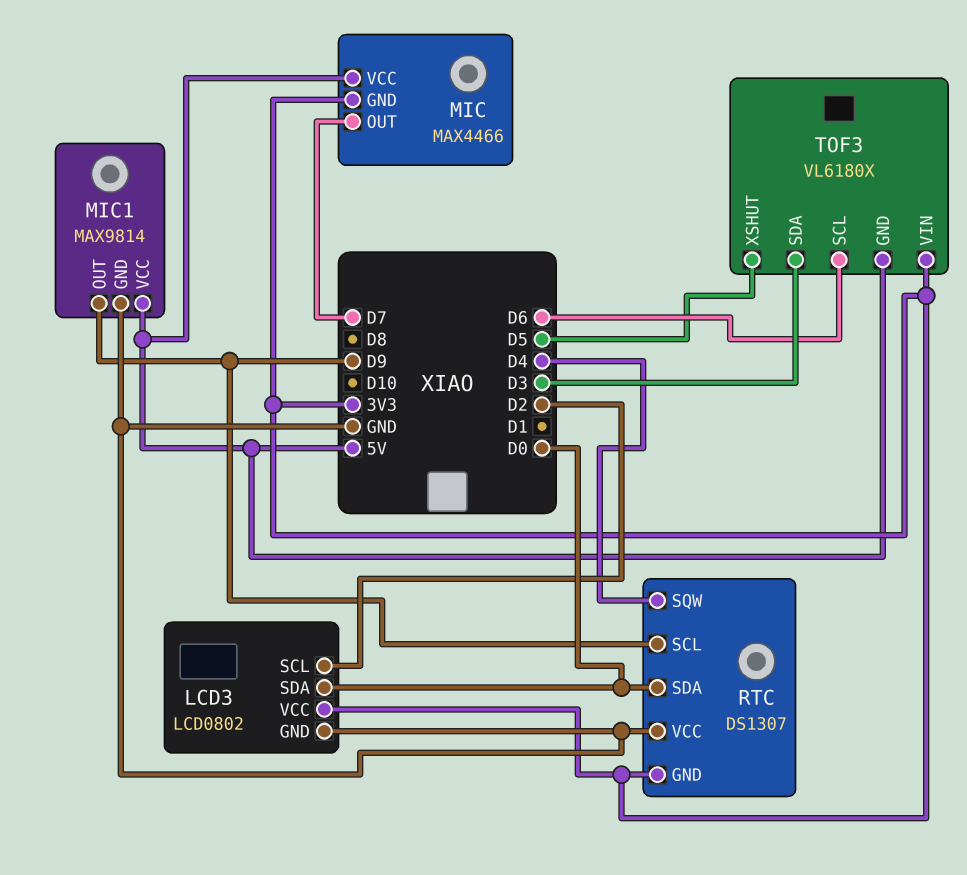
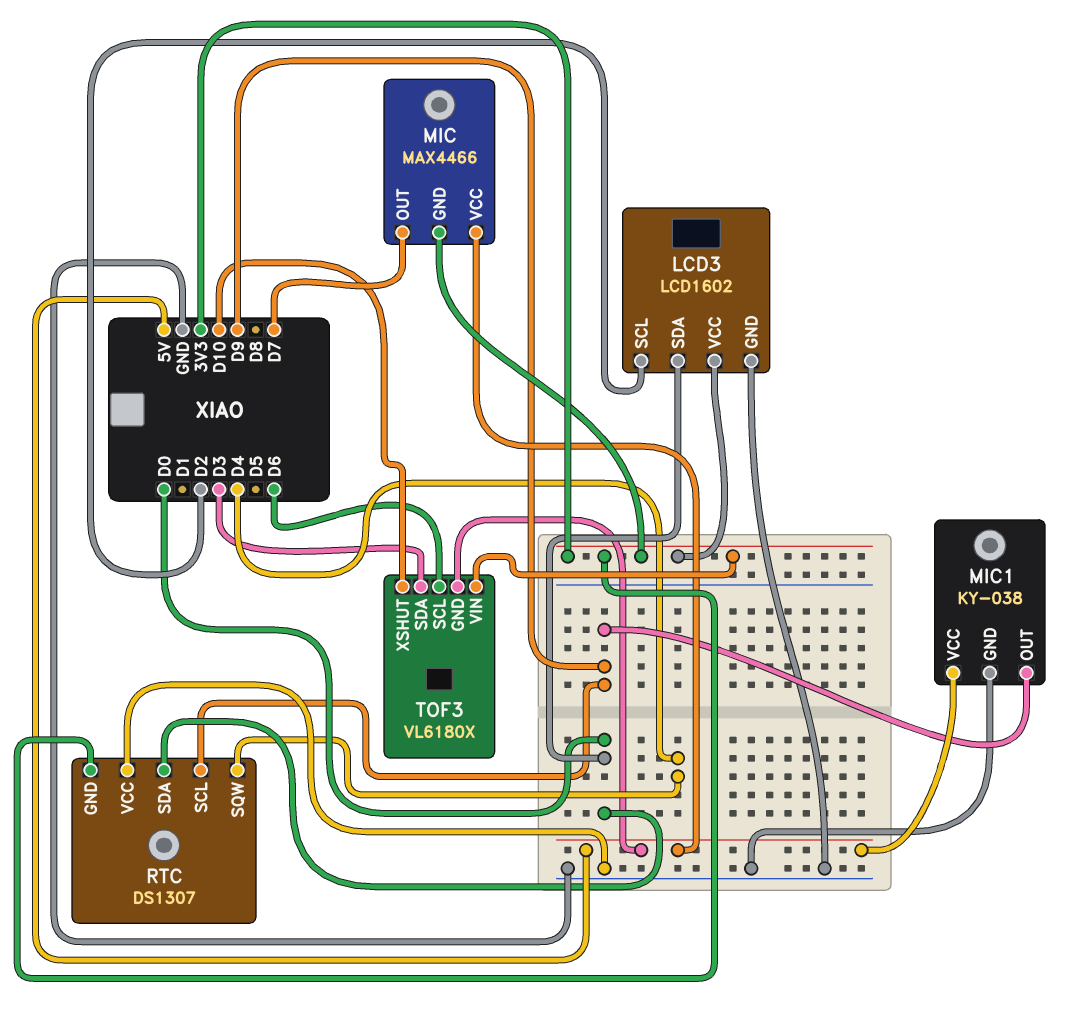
LCD3: LCD0802 -> LCD1602
MIC1: MAX9814 -> KY-038
TOF3 pin XSHUT: D5 -> D10

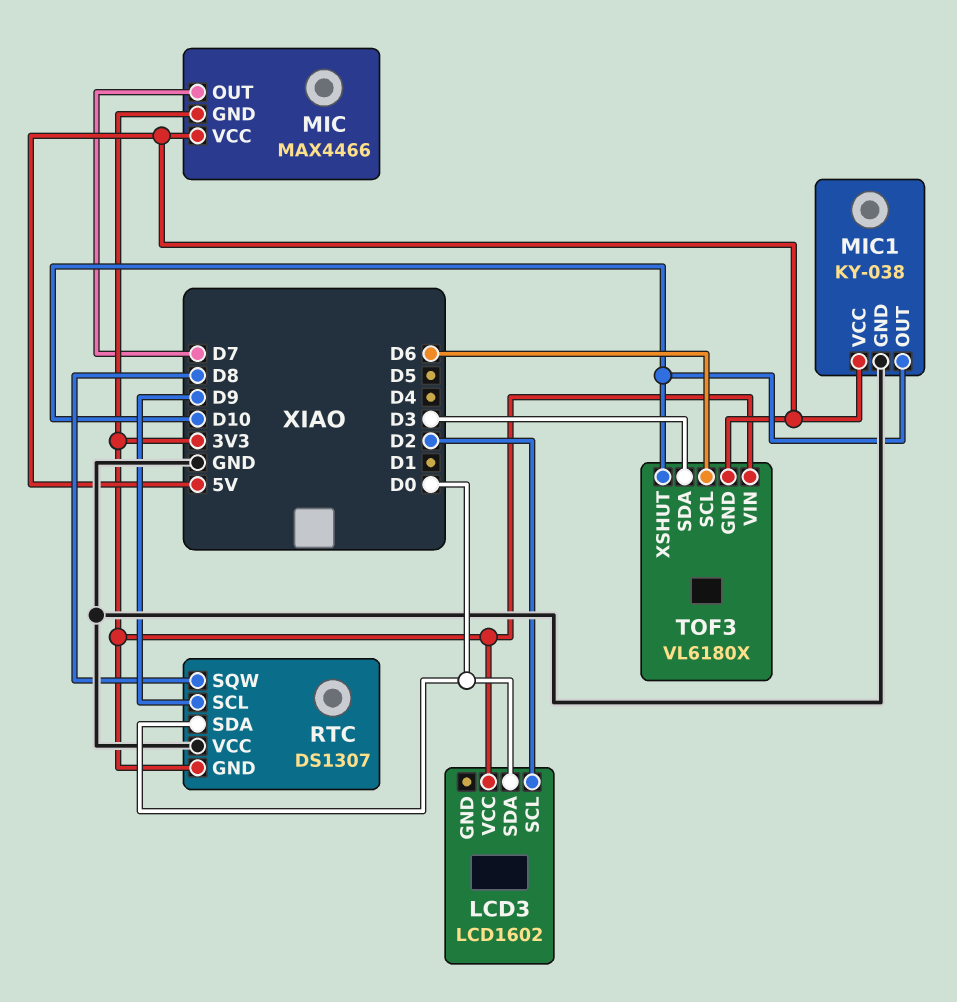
LCD3 pin GND: GND -> none
MIC1 pin OUT: D9 -> D10
RTC pin SQW: D4 -> D8

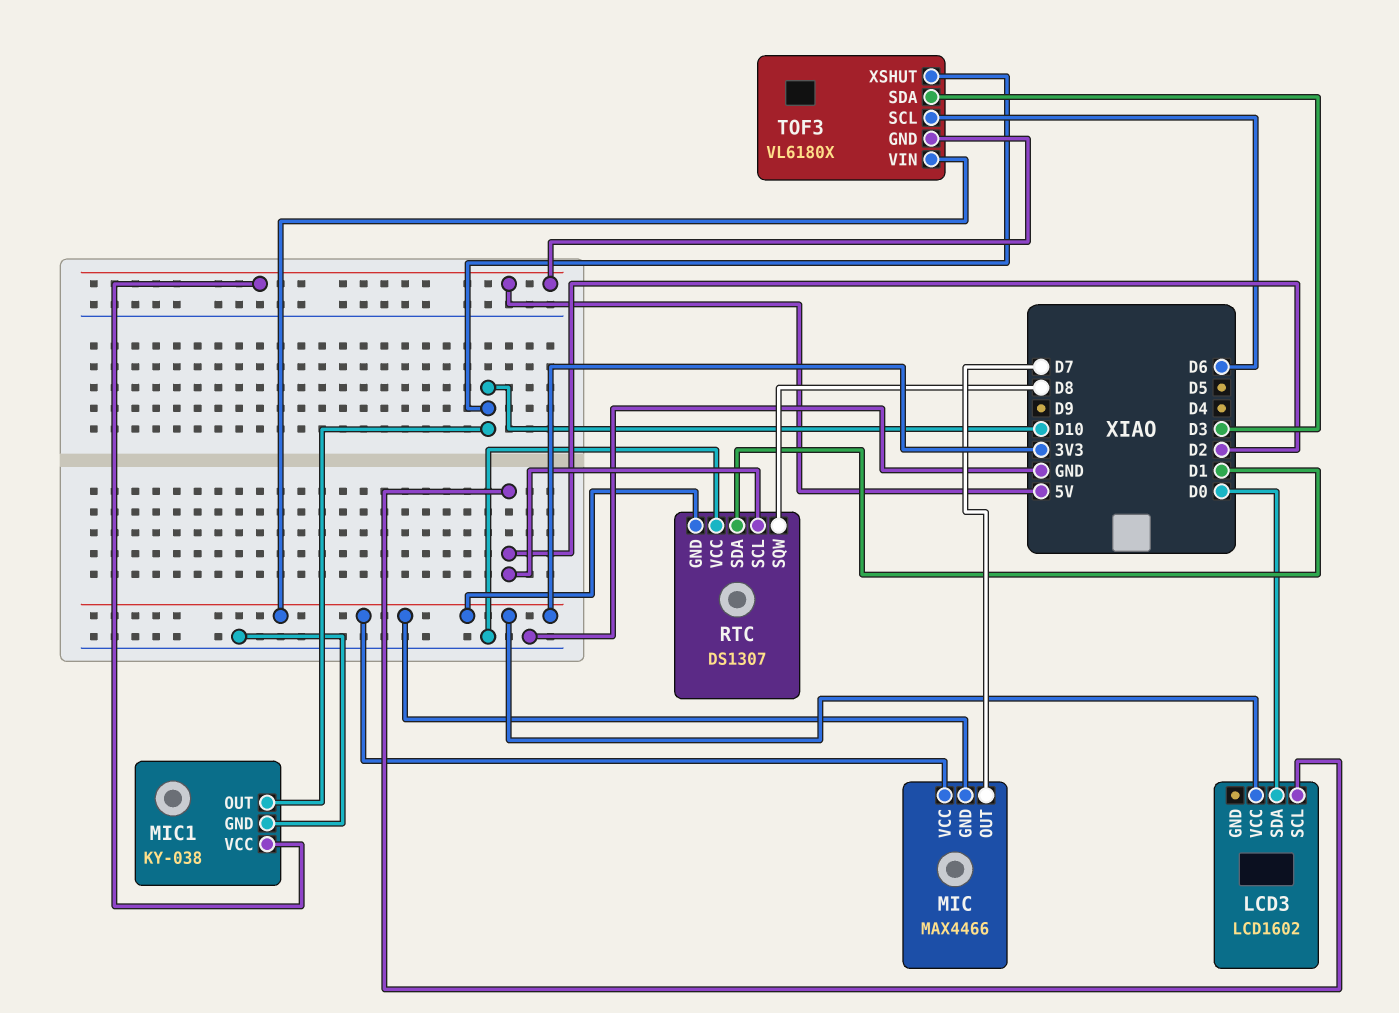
MIC pin VCC: 5V -> 3V3
RTC pin SCL: D9 -> D2
RTC pin SDA: D0 -> D1

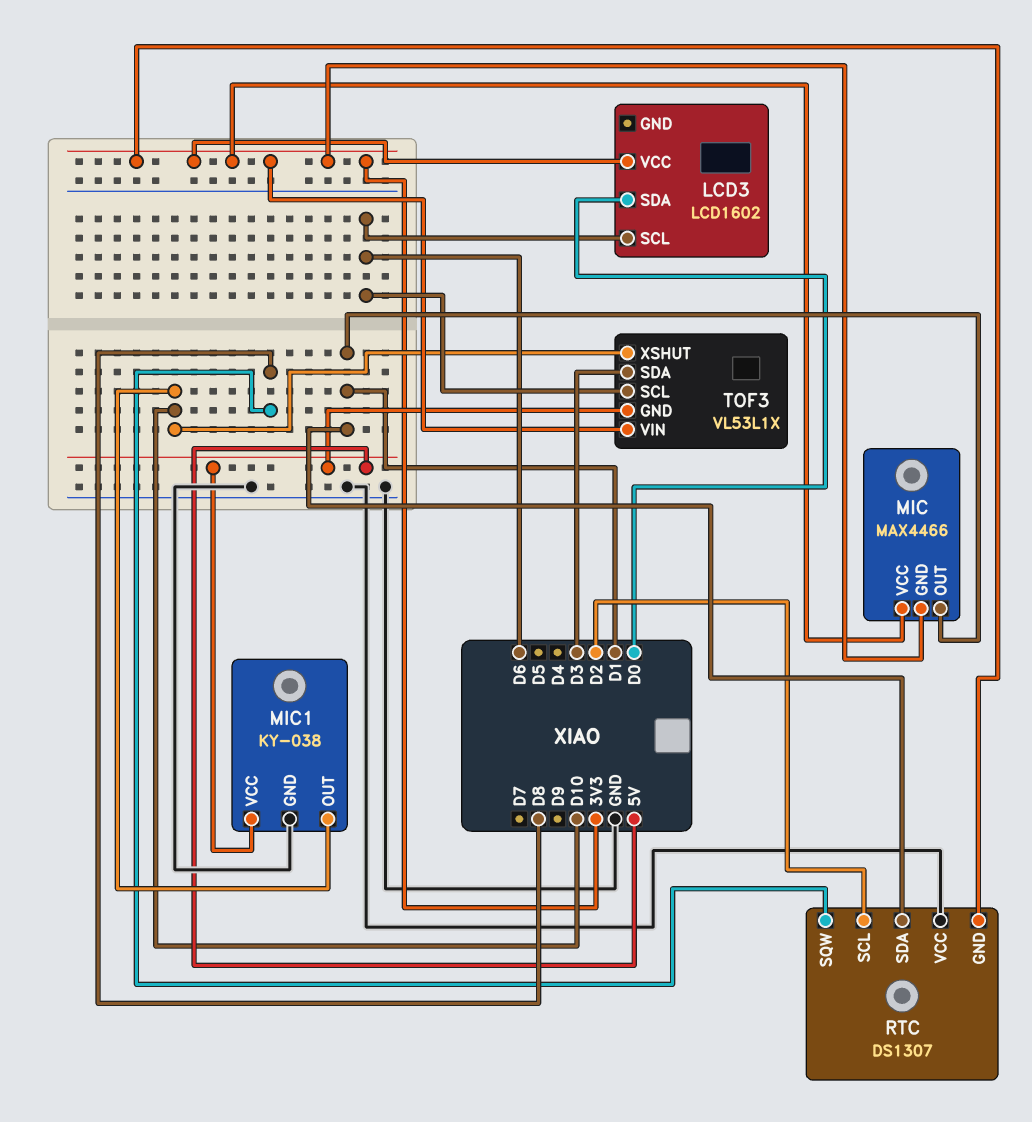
LCD3 pin SCL: D2 -> D6
MIC pin OUT: D7 -> D1
TOF3: VL6180X -> VL53L1X

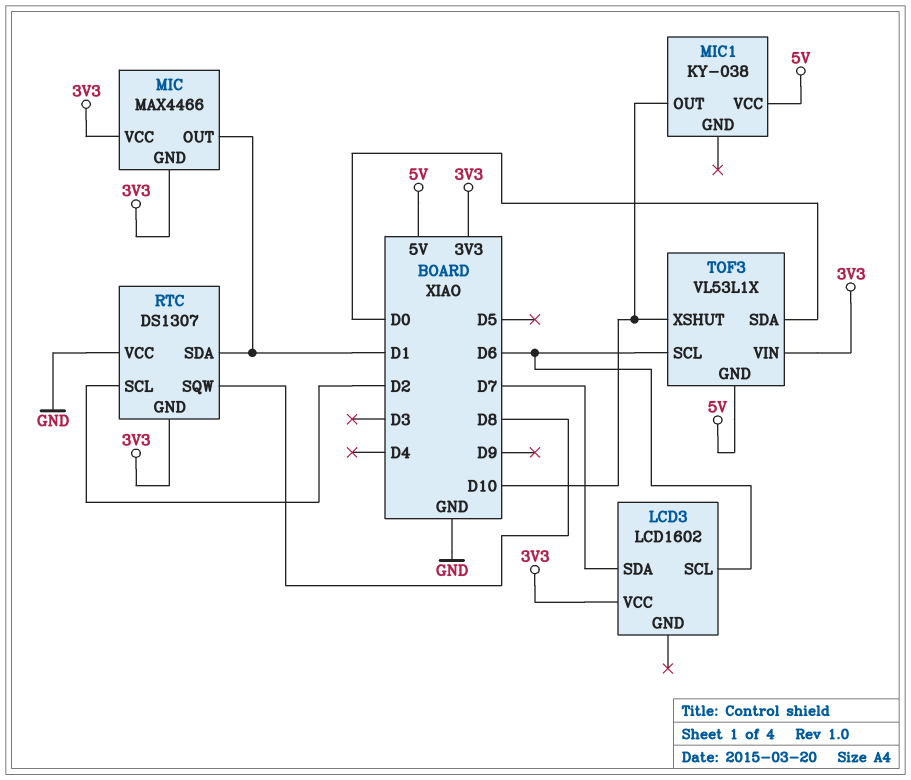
LCD3 pin SDA: D0 -> D7
MIC1 pin GND: GND -> none
TOF3 pin SDA: D3 -> D0

